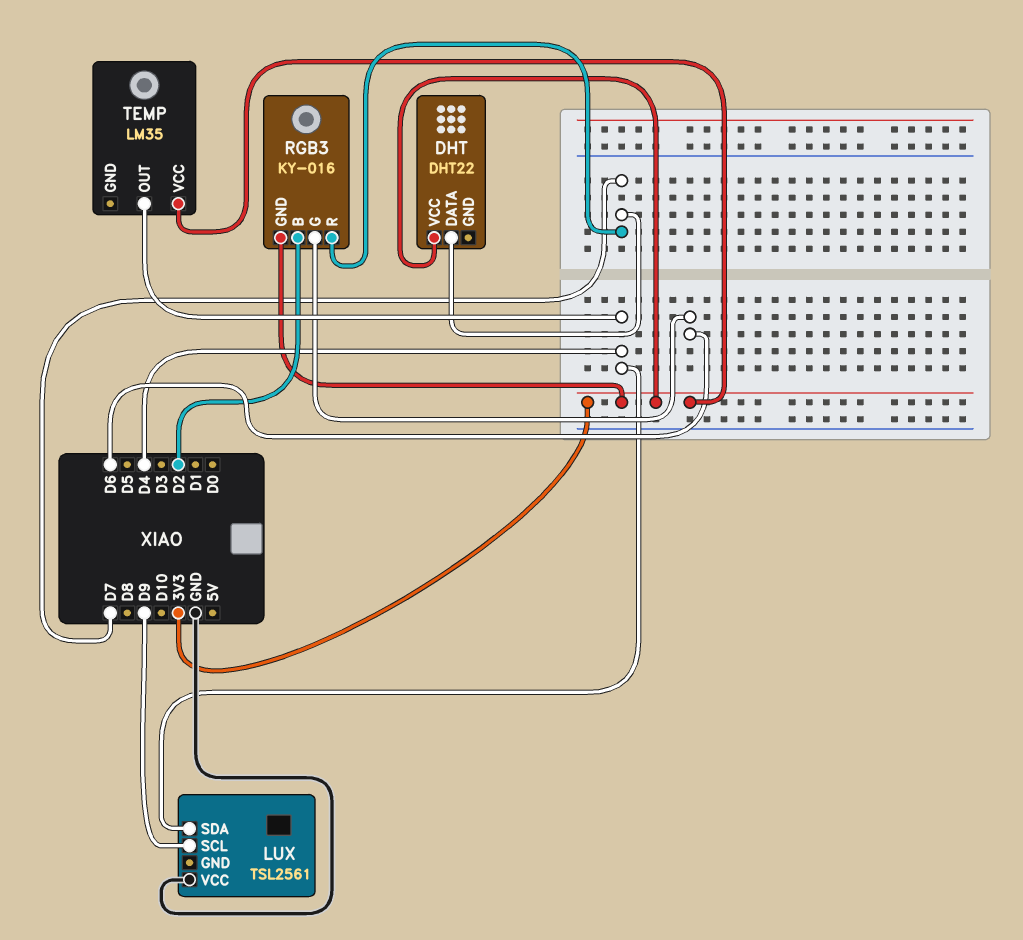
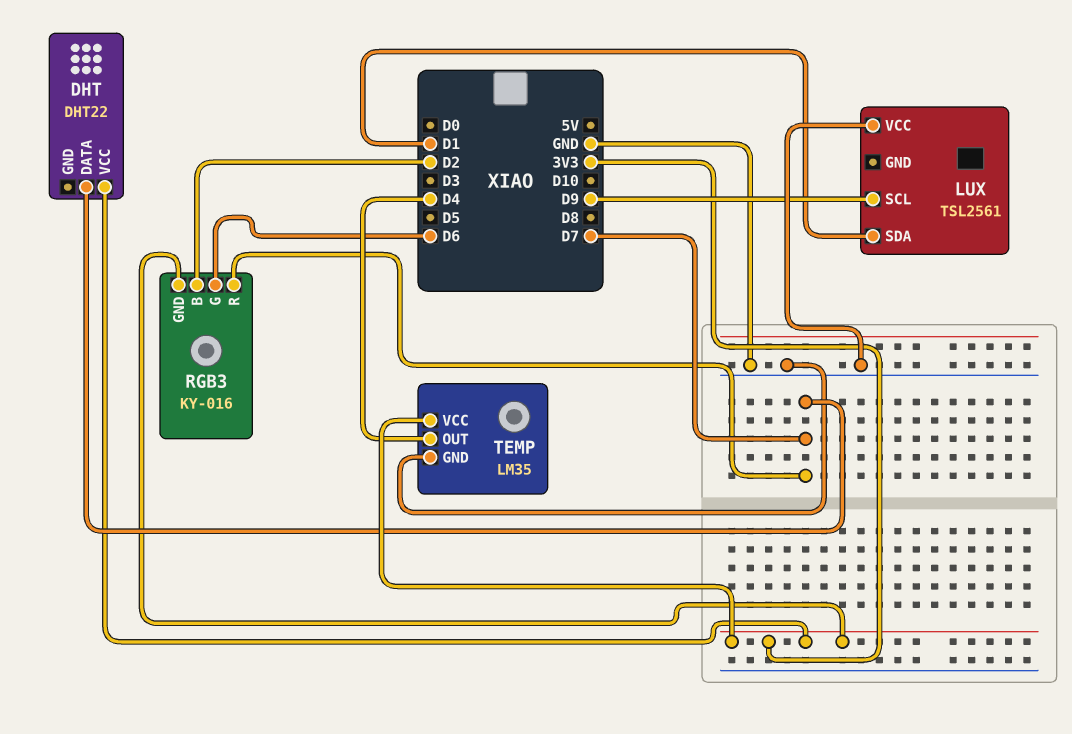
LUX pin SDA: D4 -> D1
TEMP pin GND: none -> GND

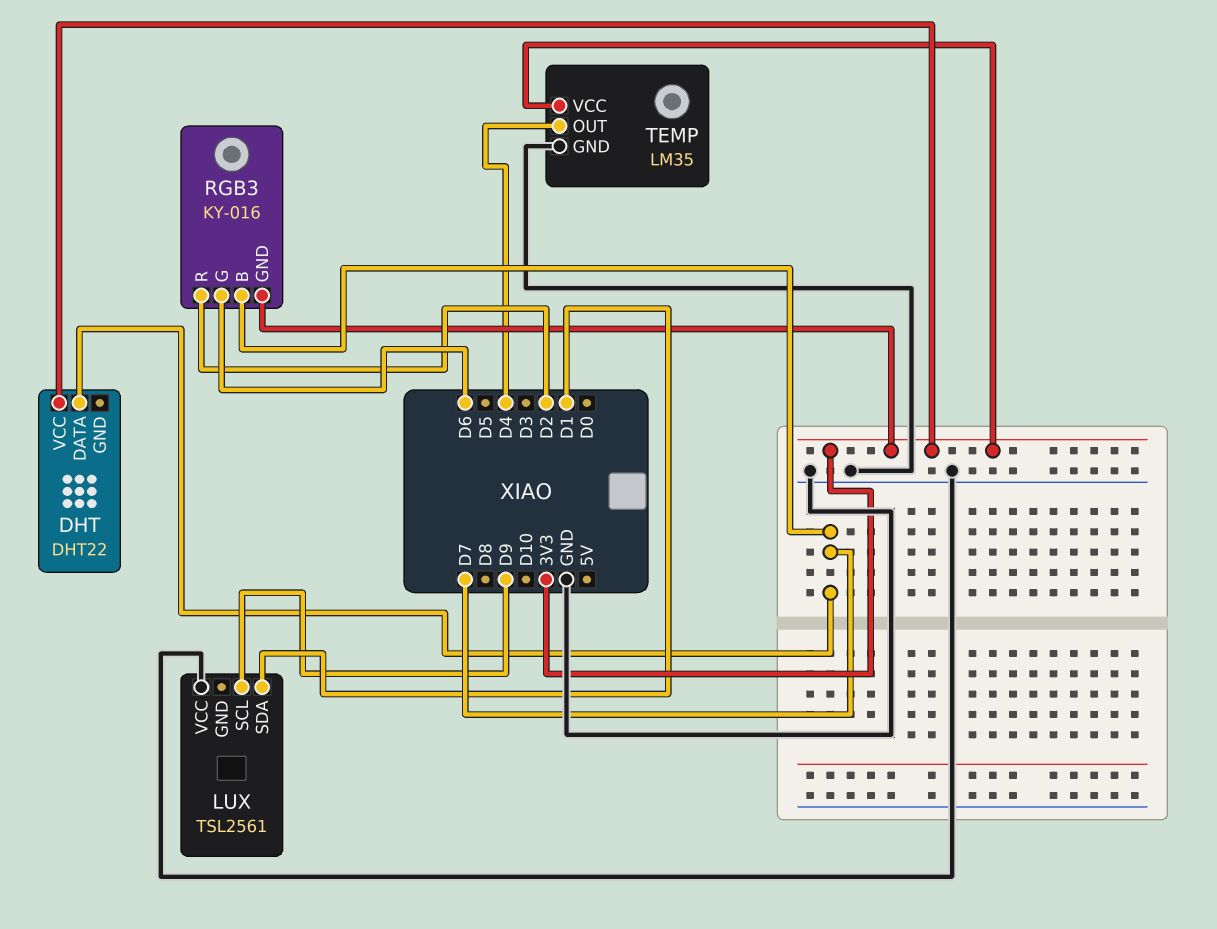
RGB3 pin B: D2 -> D7
RGB3 pin R: D7 -> D2

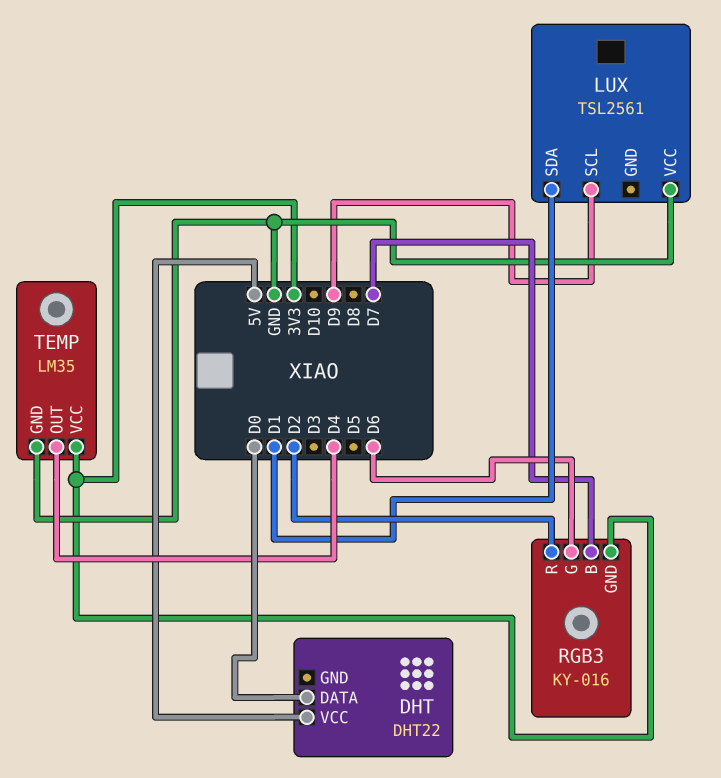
DHT pin DATA: D7 -> D0
DHT pin VCC: 3V3 -> 5V

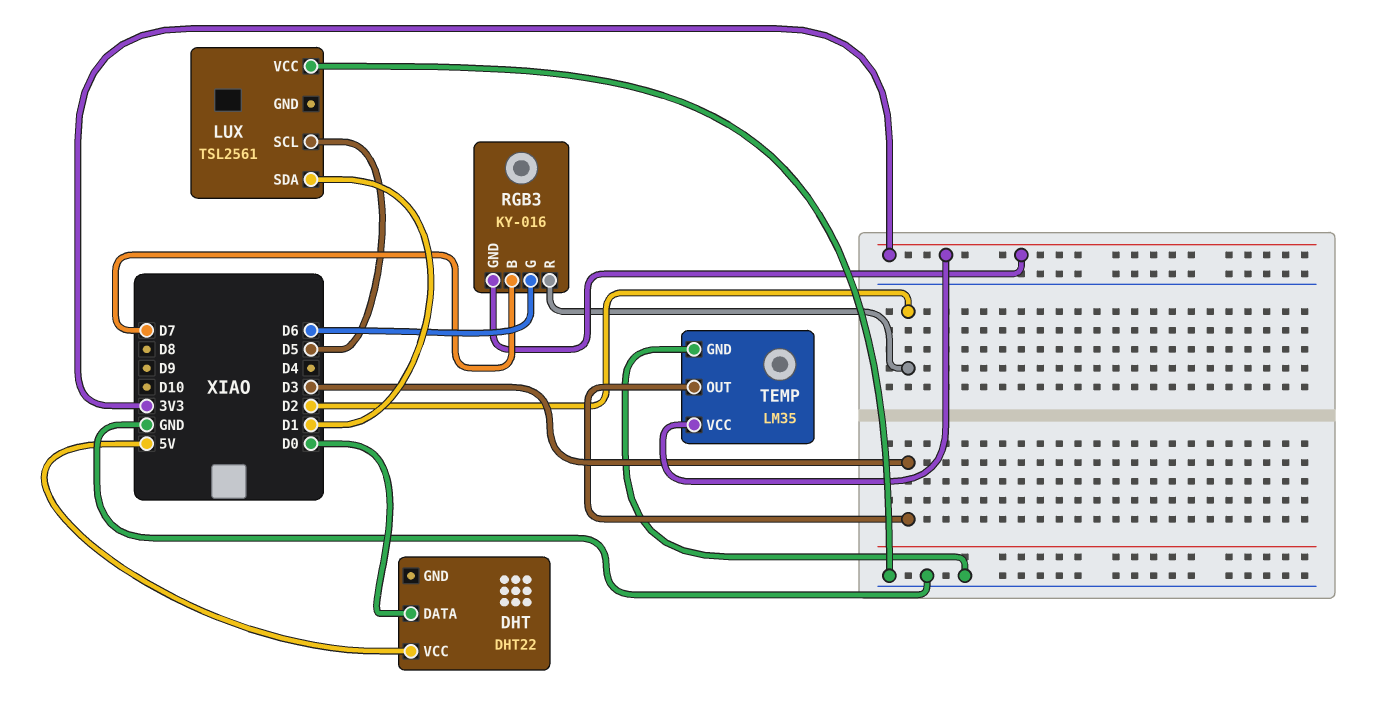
LUX pin SCL: D9 -> D5
TEMP pin OUT: D4 -> D3

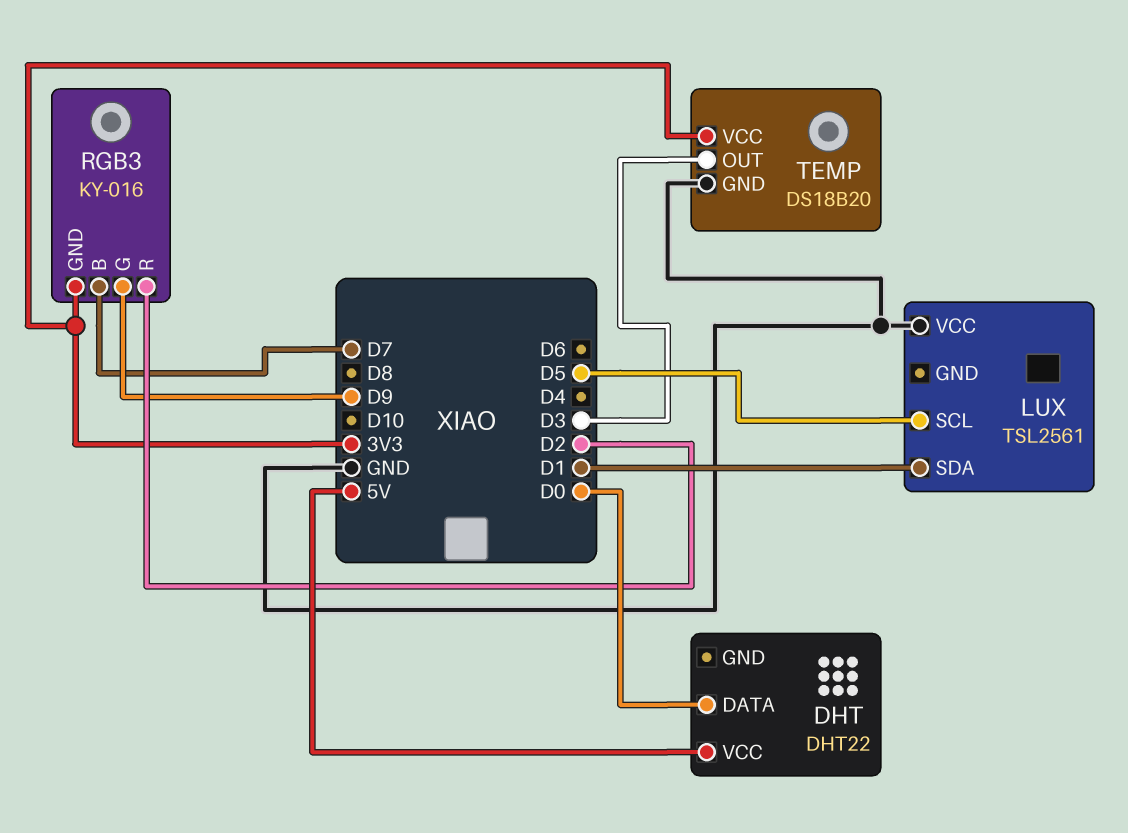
RGB3 pin G: D6 -> D9
TEMP: LM35 -> DS18B20

